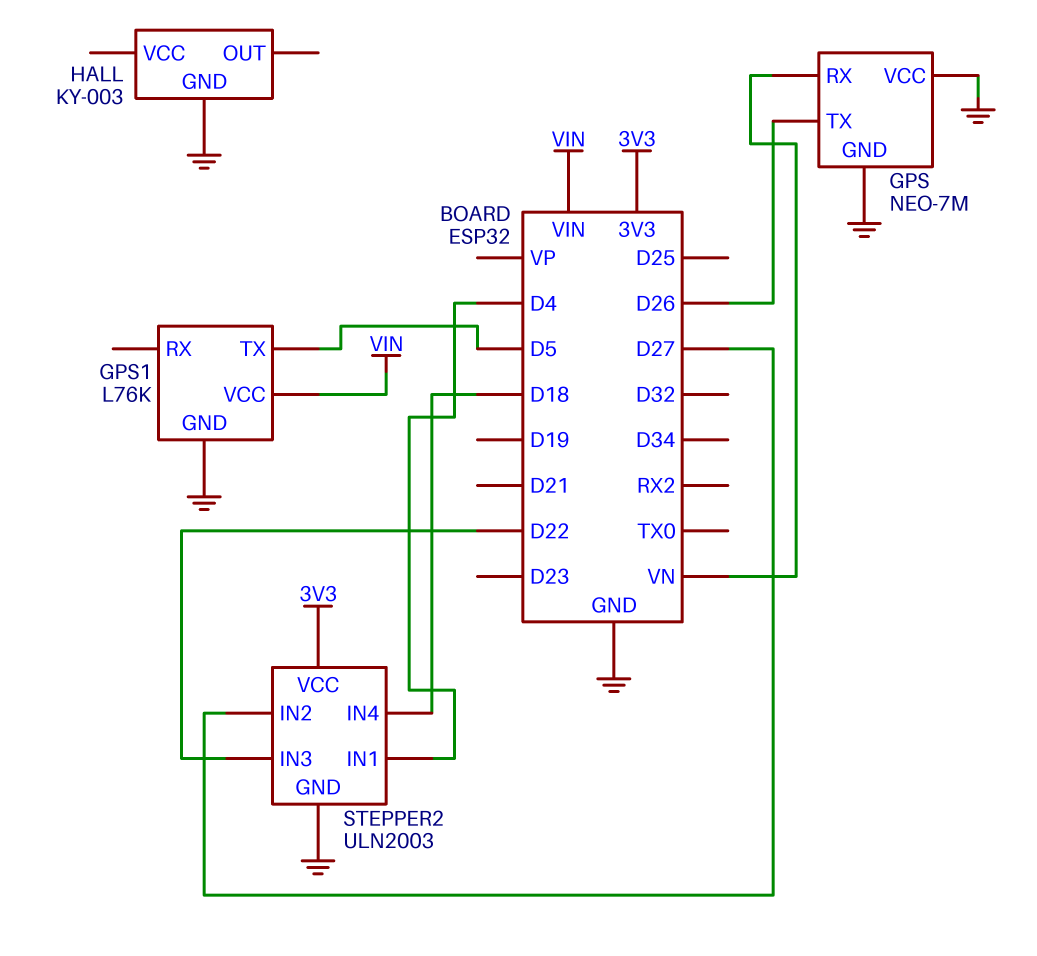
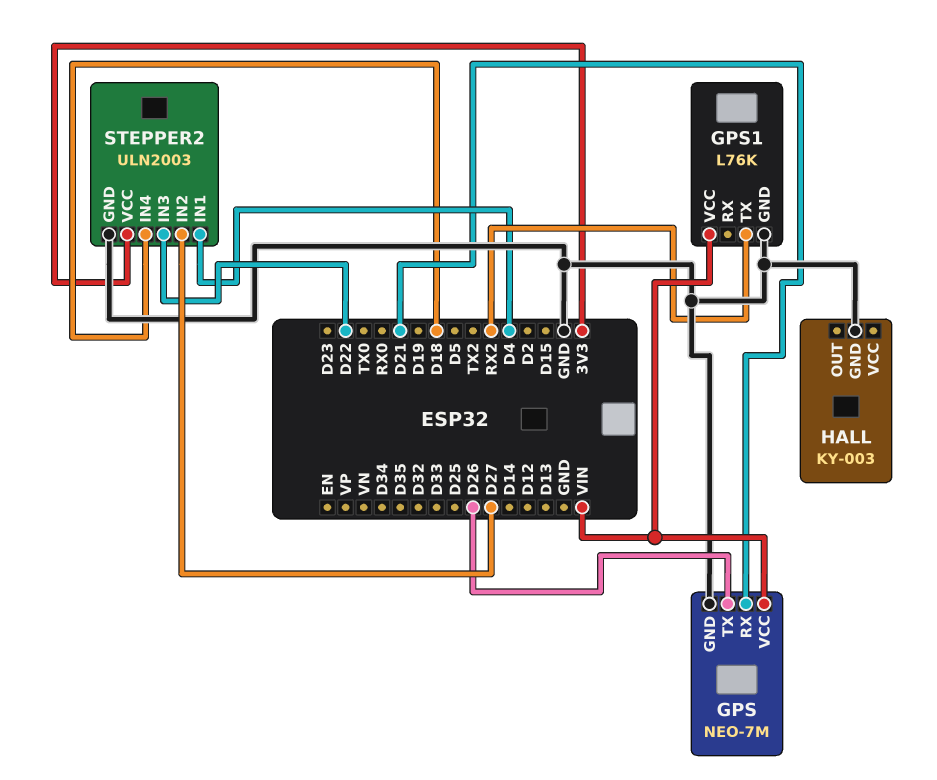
GPS pin RX: VN -> D21
GPS pin VCC: GND -> VIN
GPS1 pin TX: D5 -> RX2

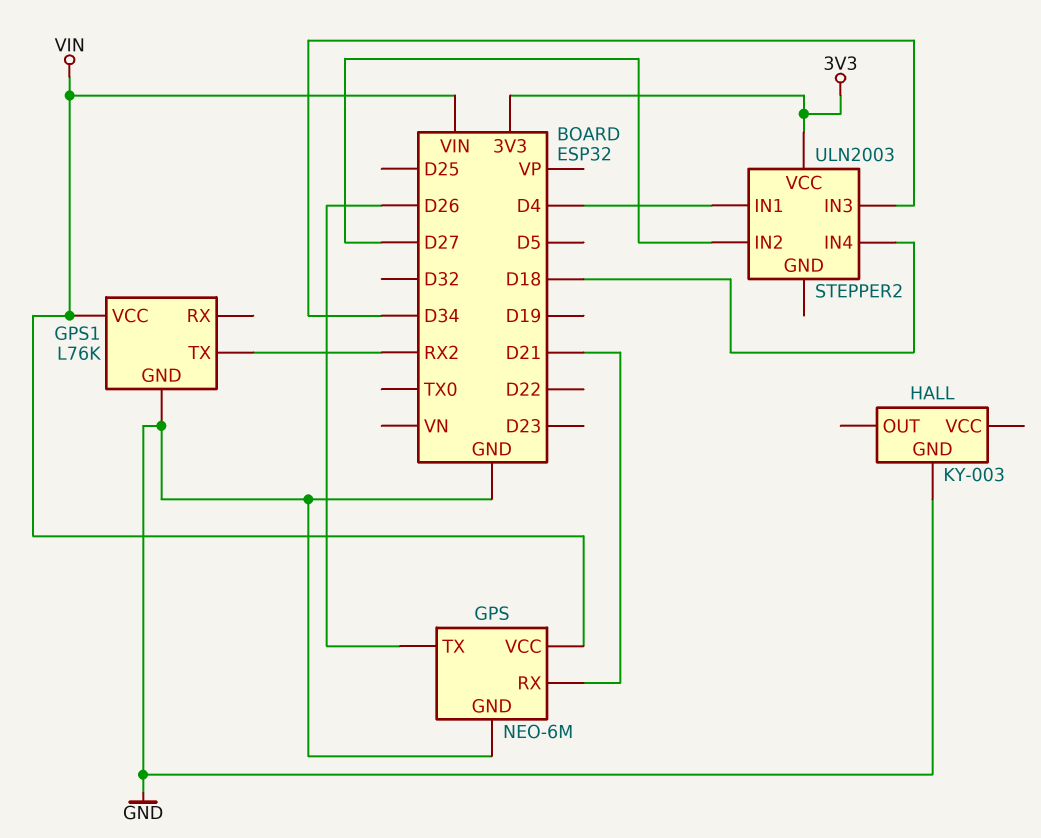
GPS: NEO-7M -> NEO-6M
STEPPER2 pin GND: GND -> none
STEPPER2 pin IN3: D22 -> D34

